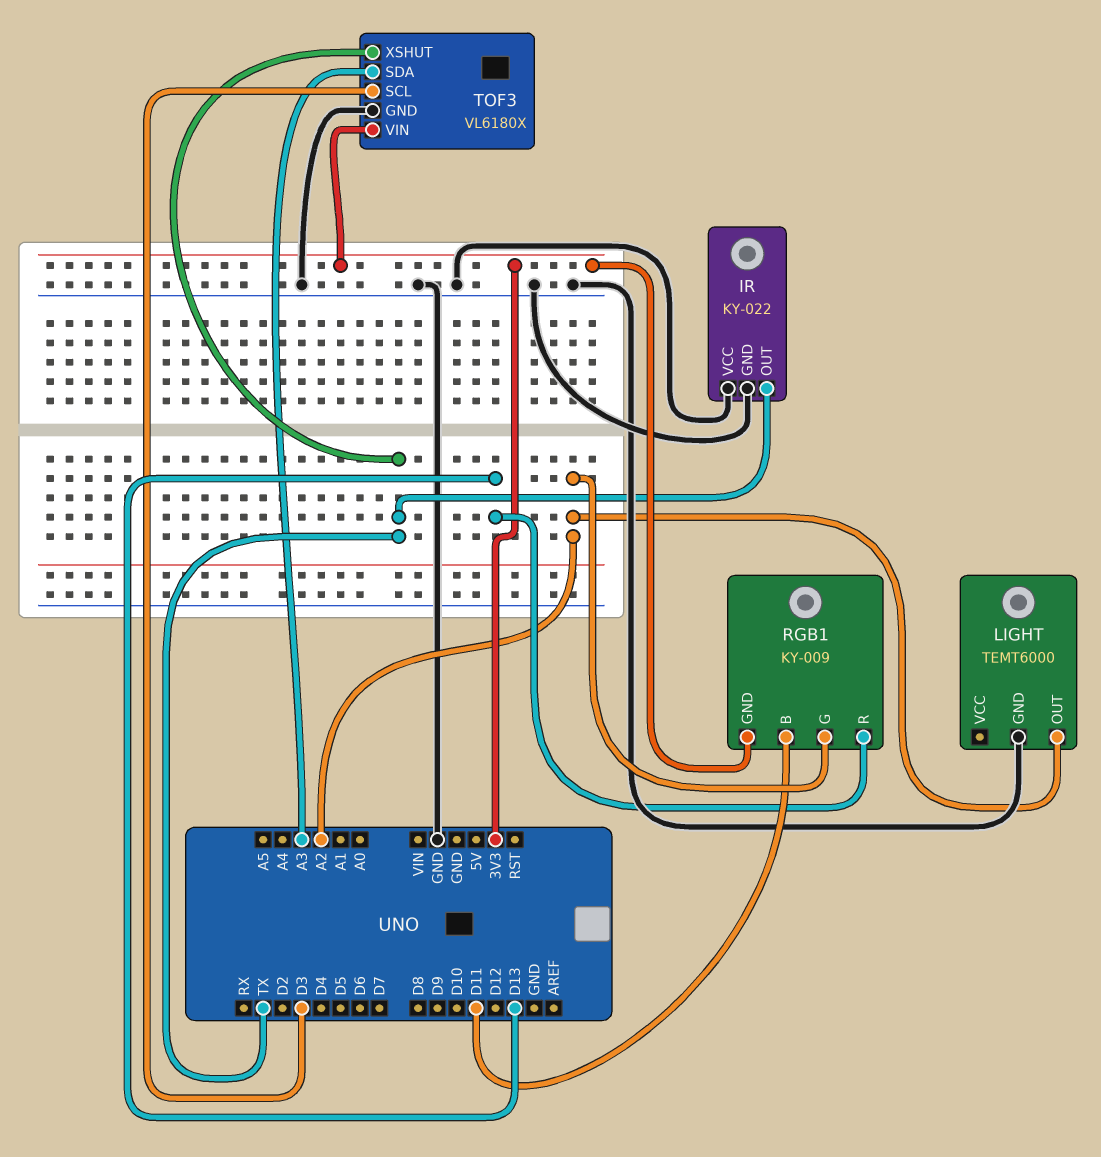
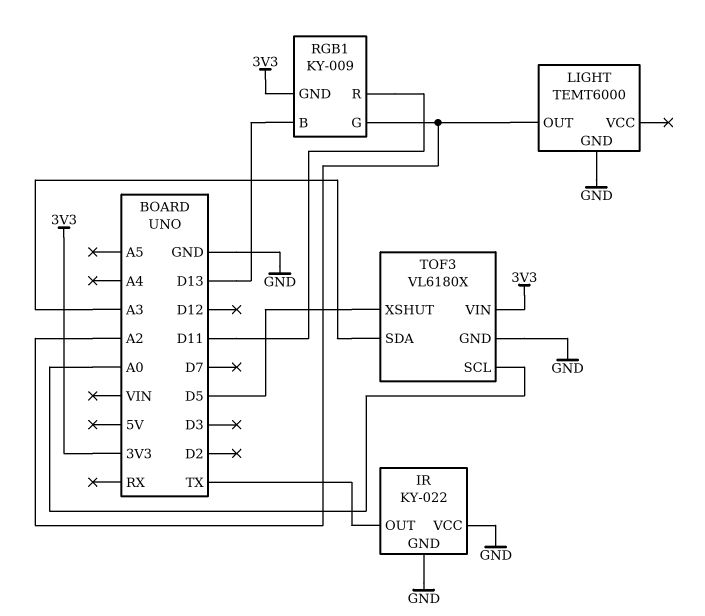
RGB1 pin B: D11 -> D13
RGB1 pin R: D13 -> D11
TOF3 pin SCL: D3 -> A0
TOF3 pin XSHUT: TX -> D5

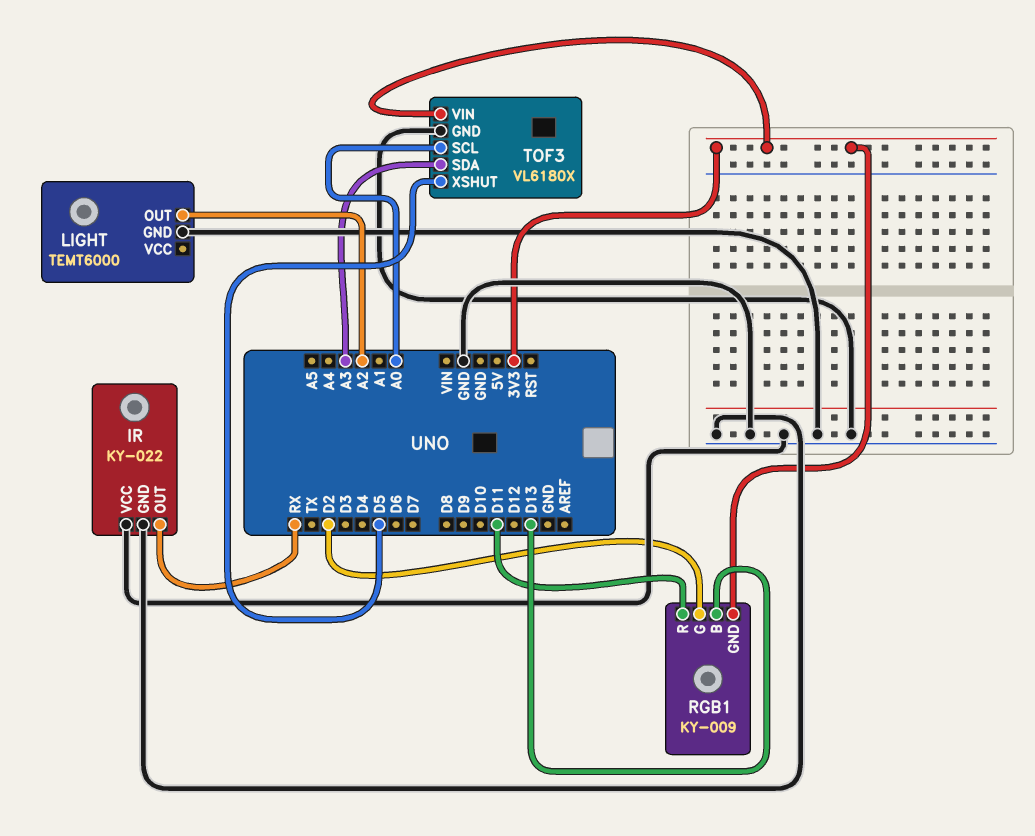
IR pin OUT: TX -> RX
RGB1 pin G: A2 -> D2

